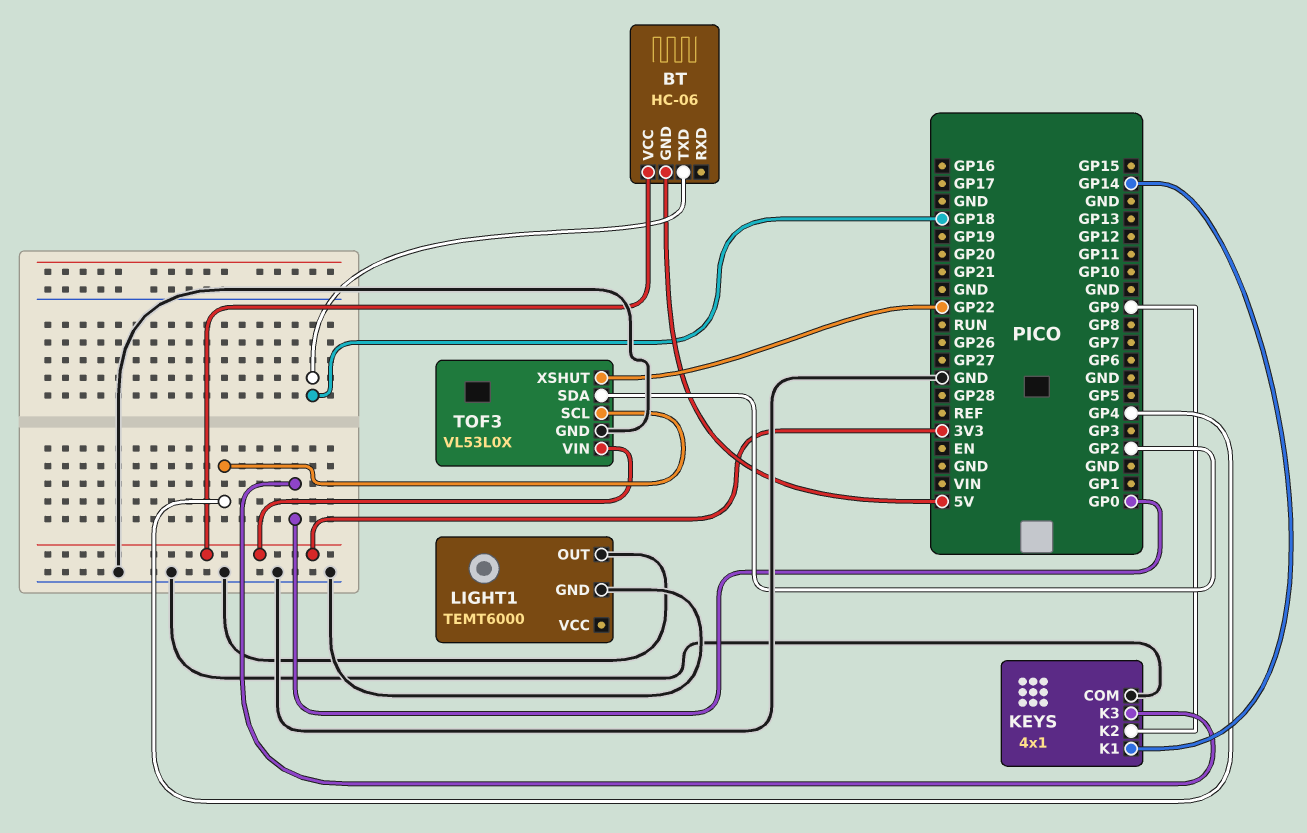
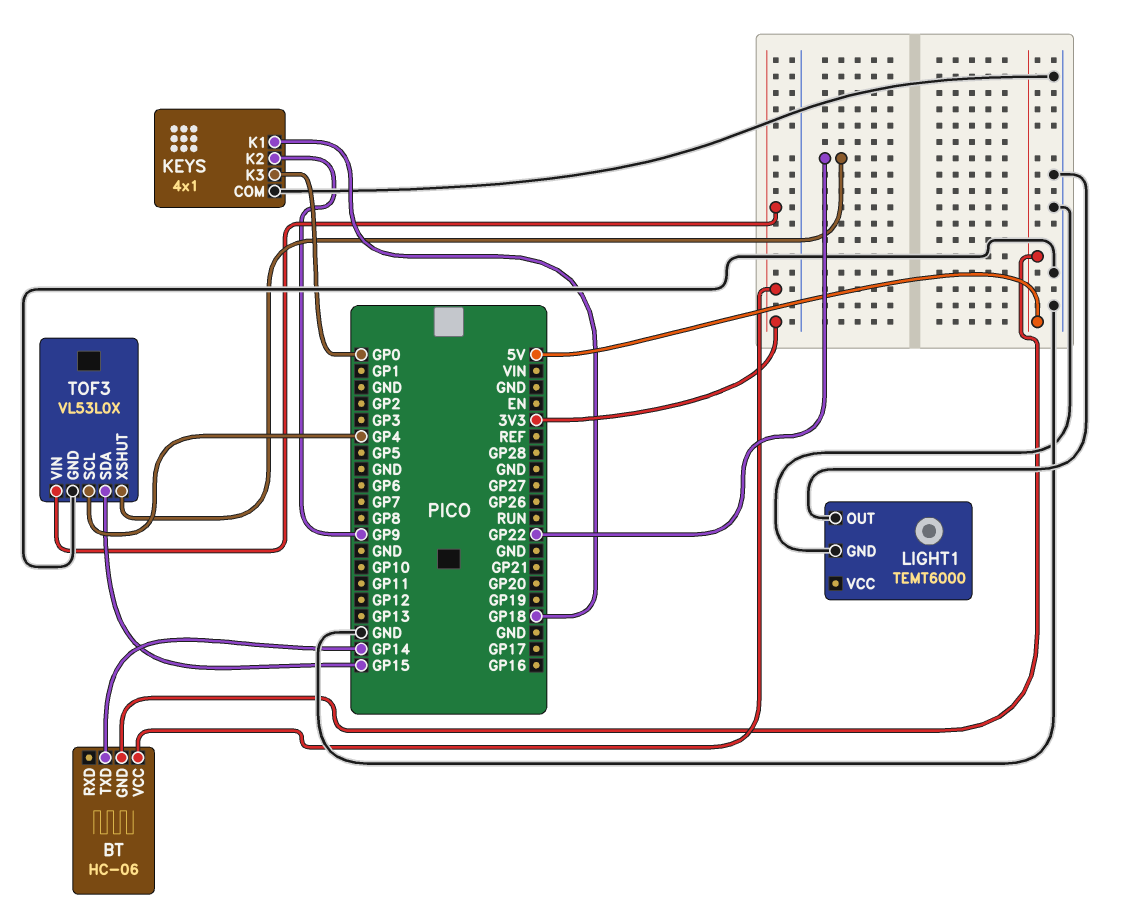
BT pin TXD: GP18 -> GP14
KEYS pin K1: GP14 -> GP18
TOF3 pin SDA: GP2 -> GP15

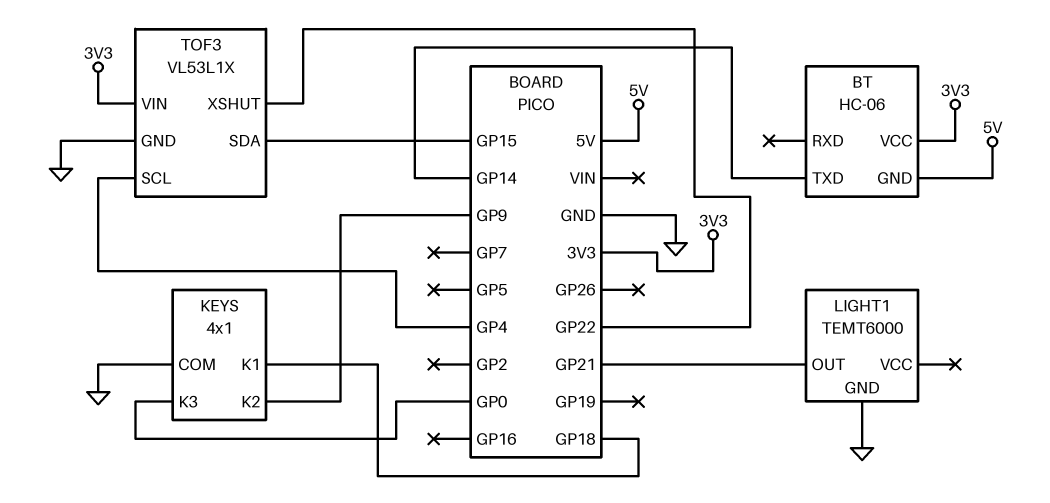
LIGHT1 pin OUT: GND -> GP21
TOF3: VL53L0X -> VL53L1X

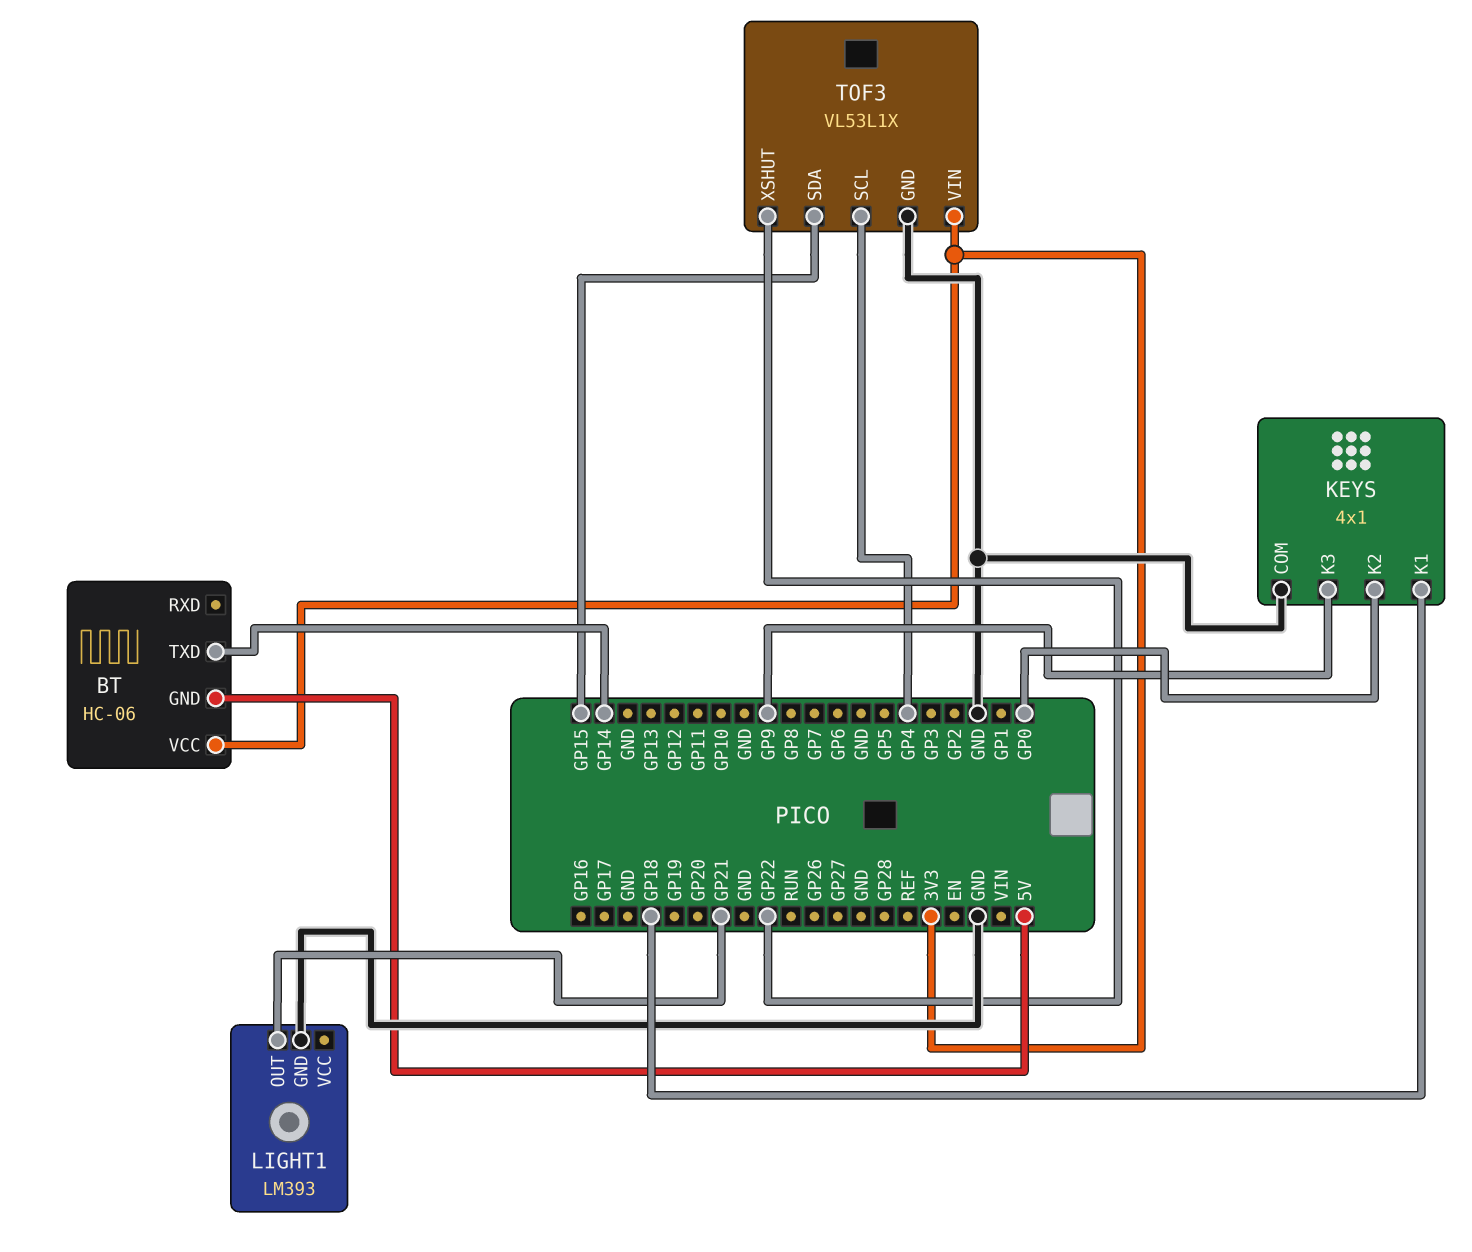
KEYS pin K2: GP9 -> GP0
KEYS pin K3: GP0 -> GP9
LIGHT1: TEMT6000 -> LM393

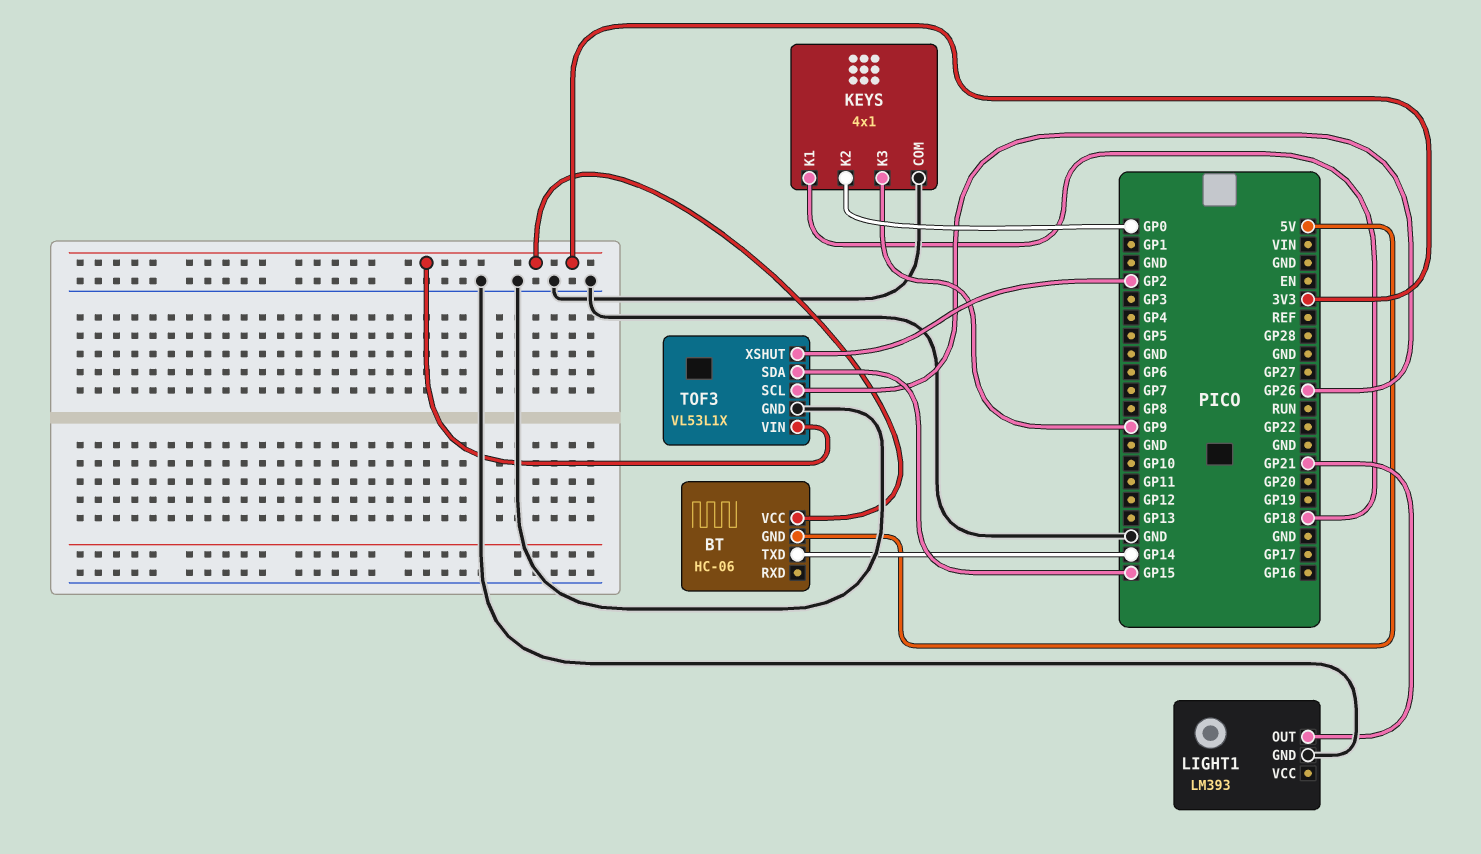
TOF3 pin SCL: GP4 -> GP26
TOF3 pin XSHUT: GP22 -> GP2

